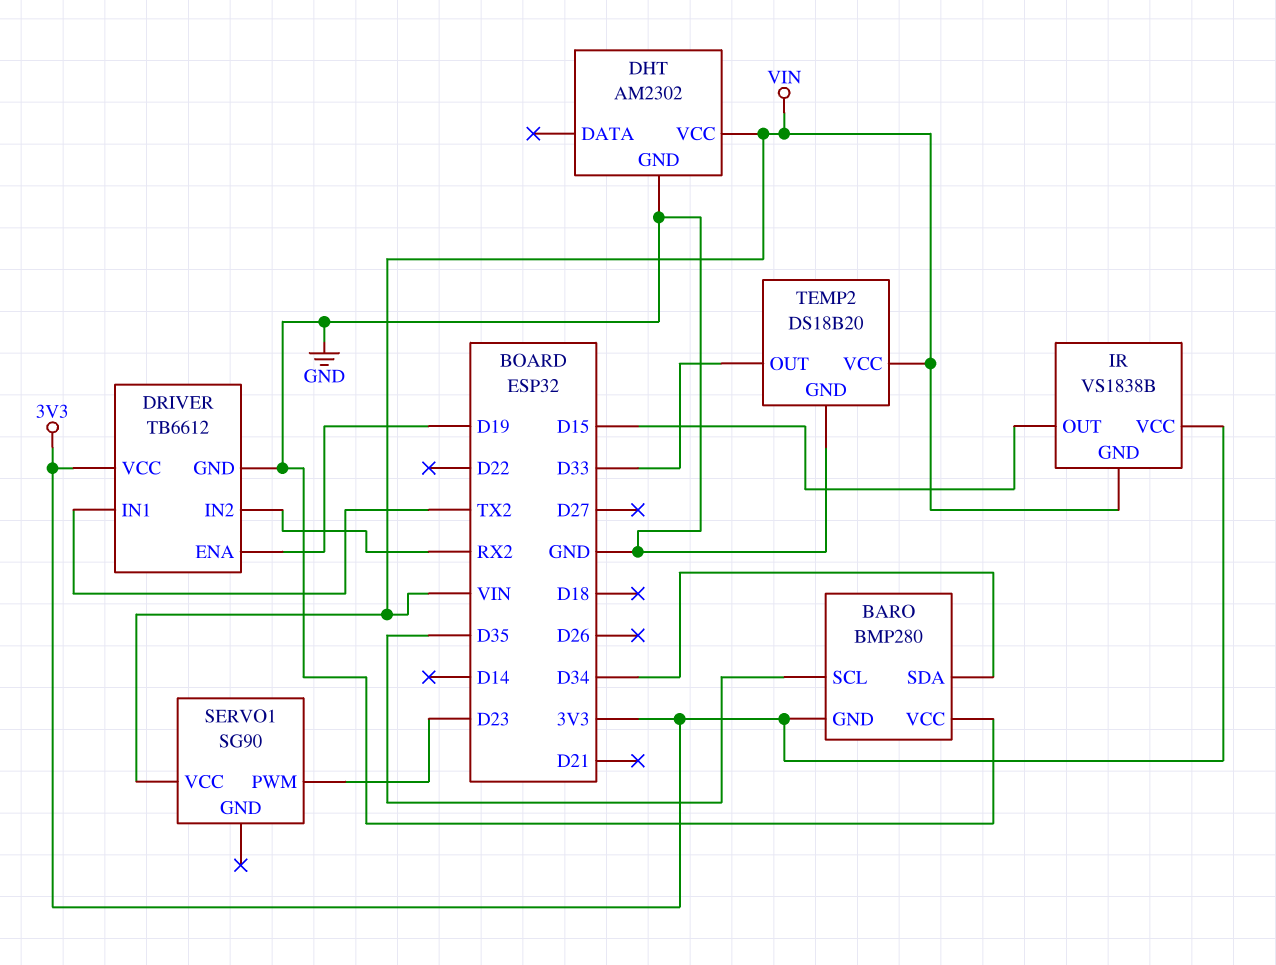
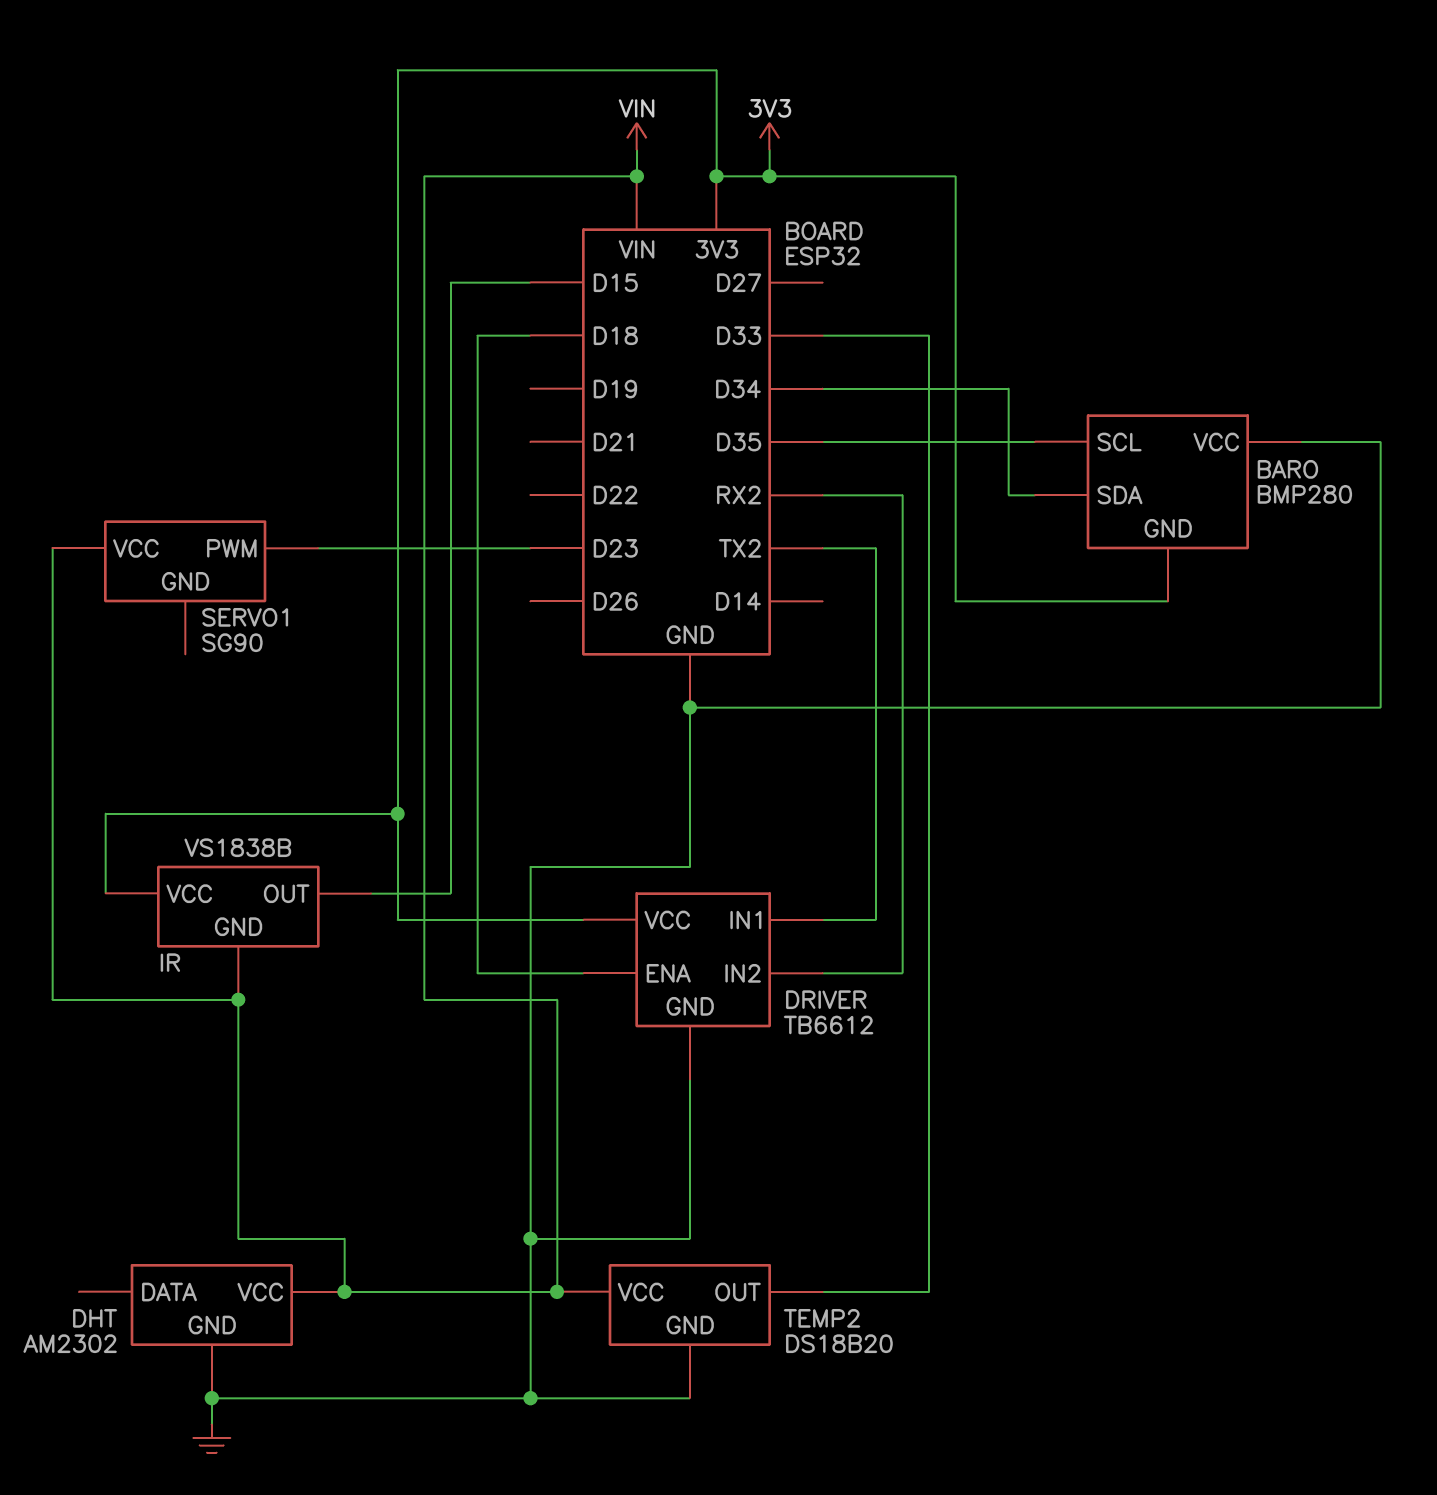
DRIVER pin ENA: D19 -> D18

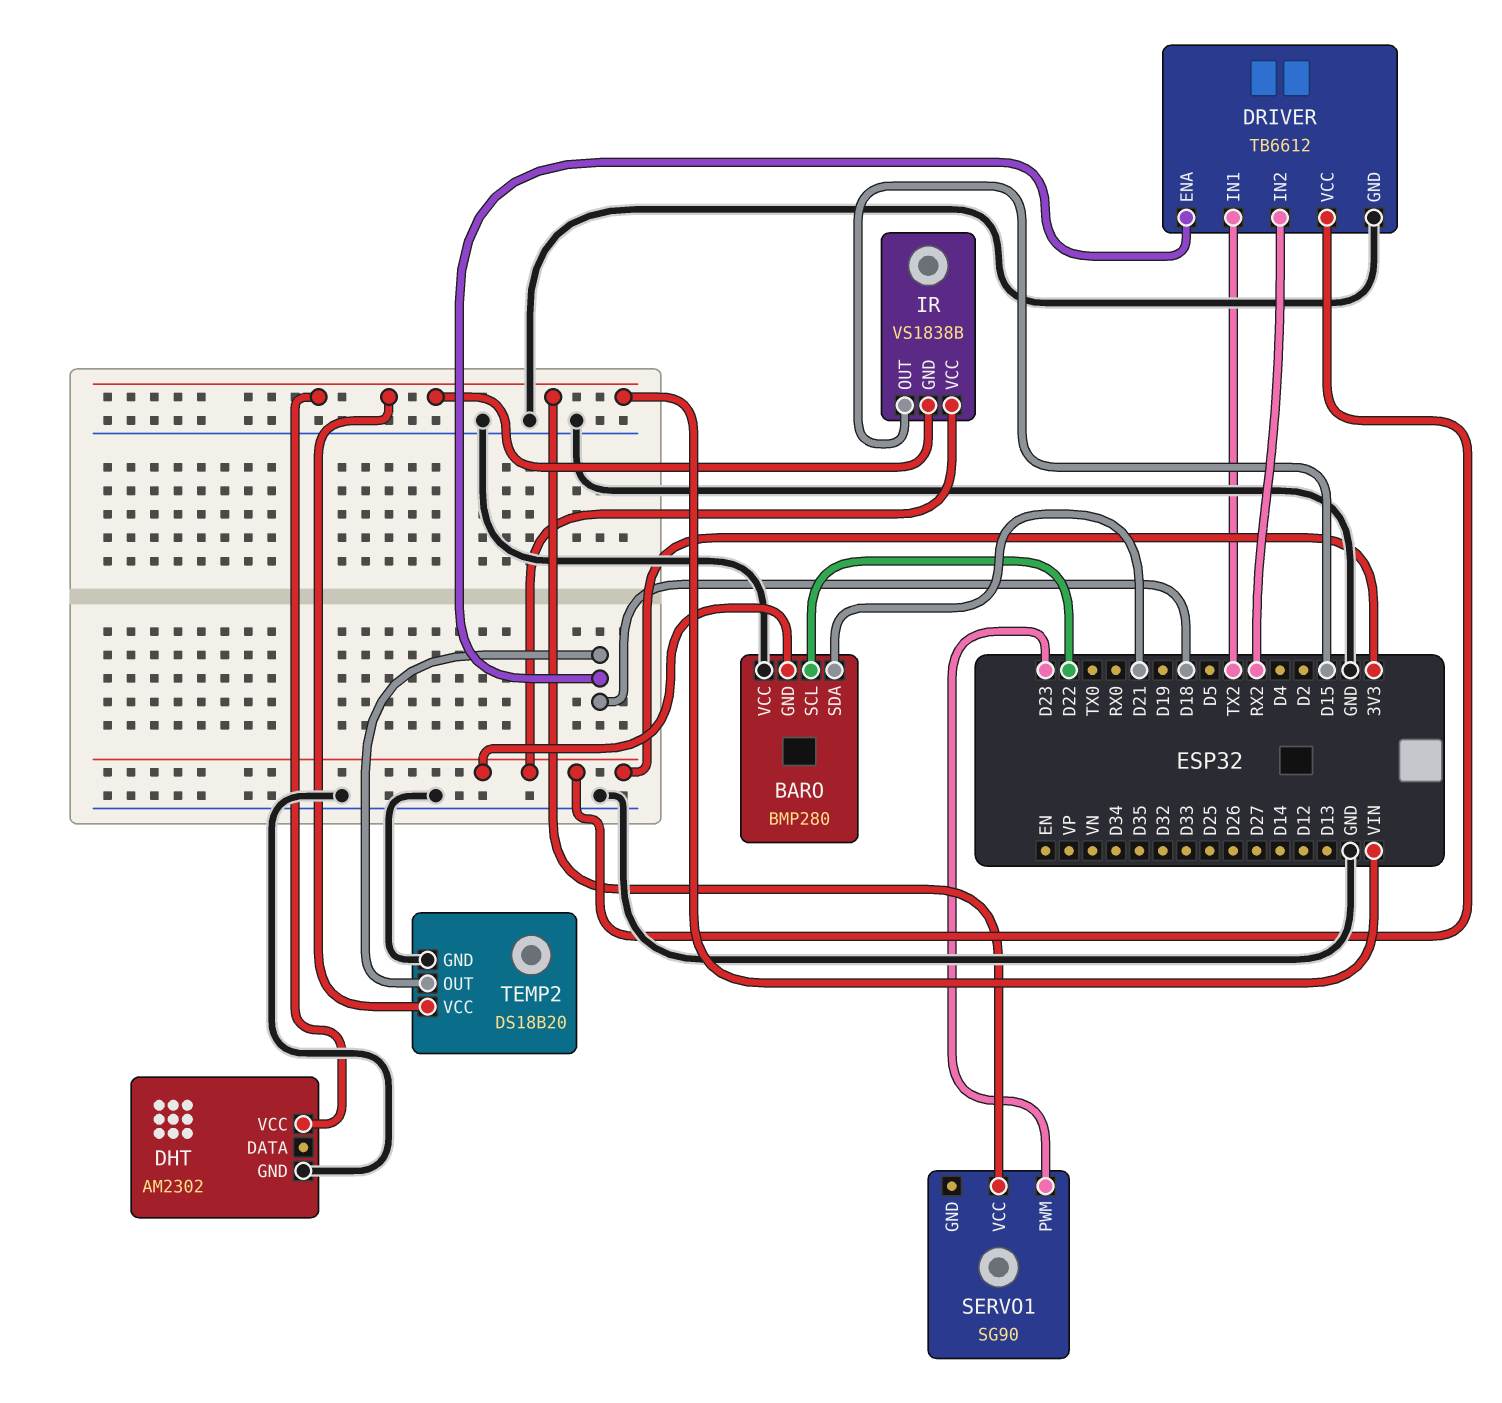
BARO pin SCL: D35 -> D22
BARO pin SDA: D34 -> D21
TEMP2 pin OUT: D33 -> D18

